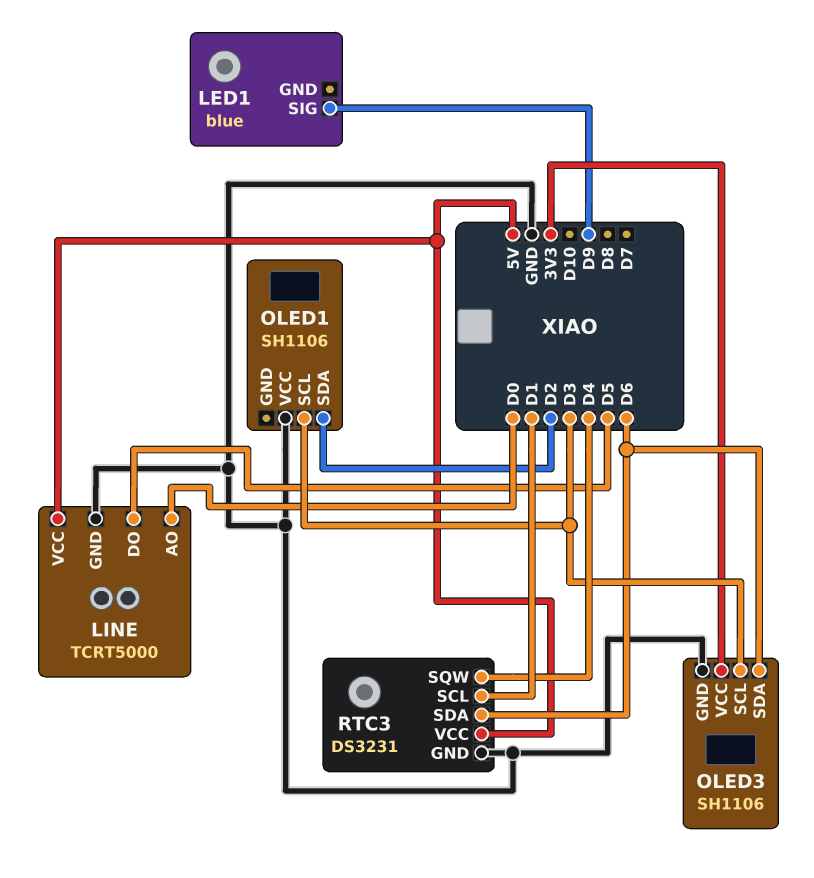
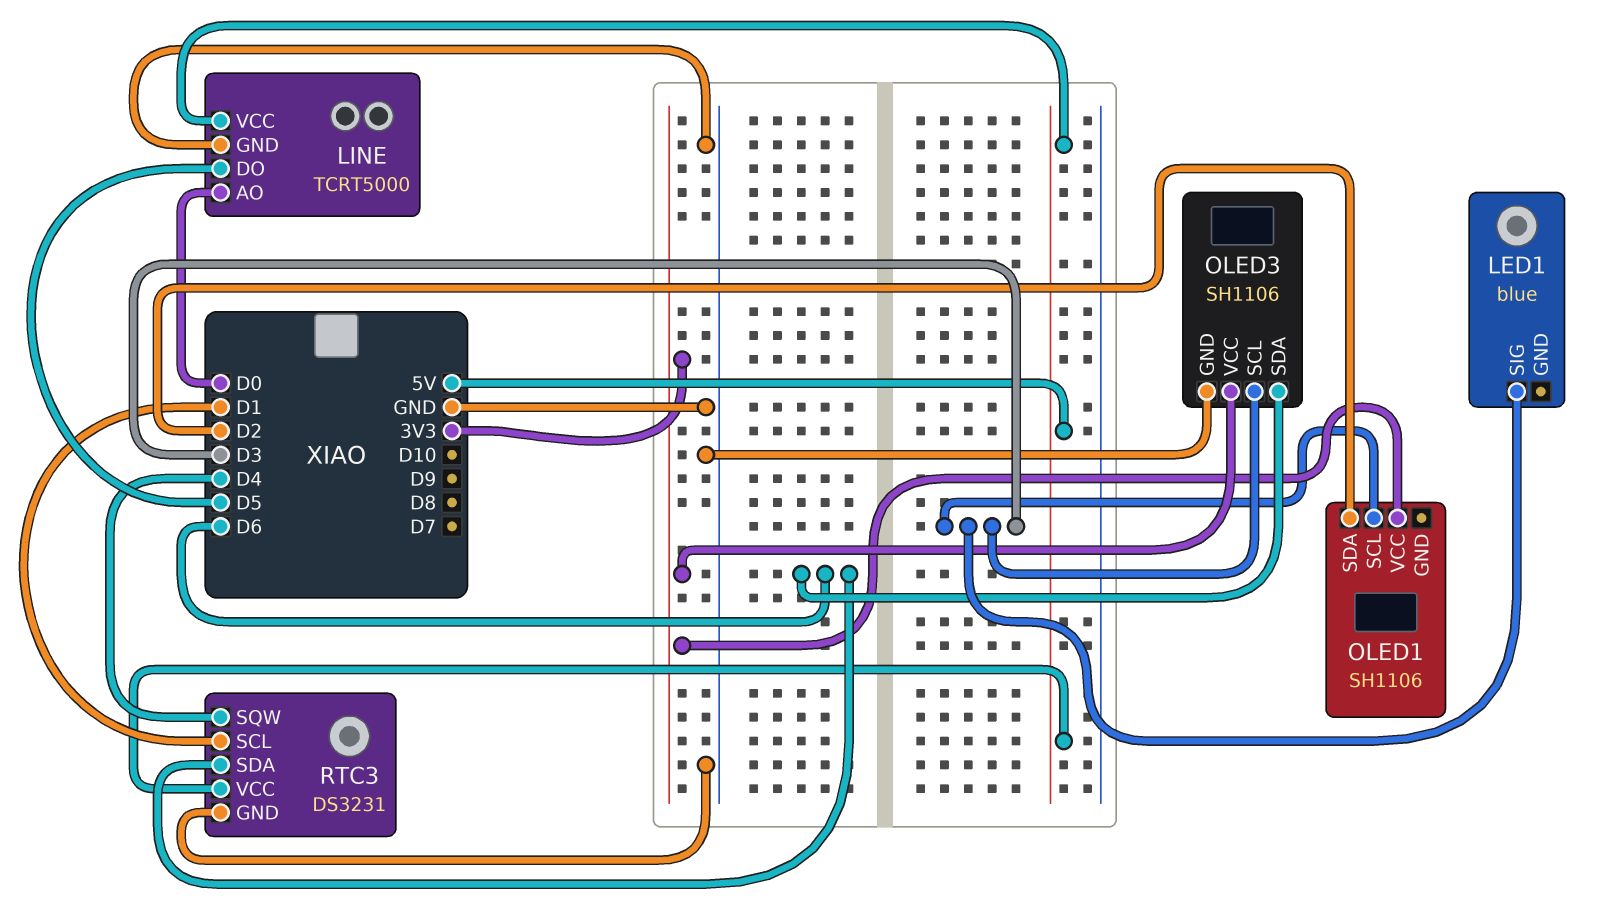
LED1 pin SIG: D9 -> D3
OLED1 pin VCC: GND -> 3V3

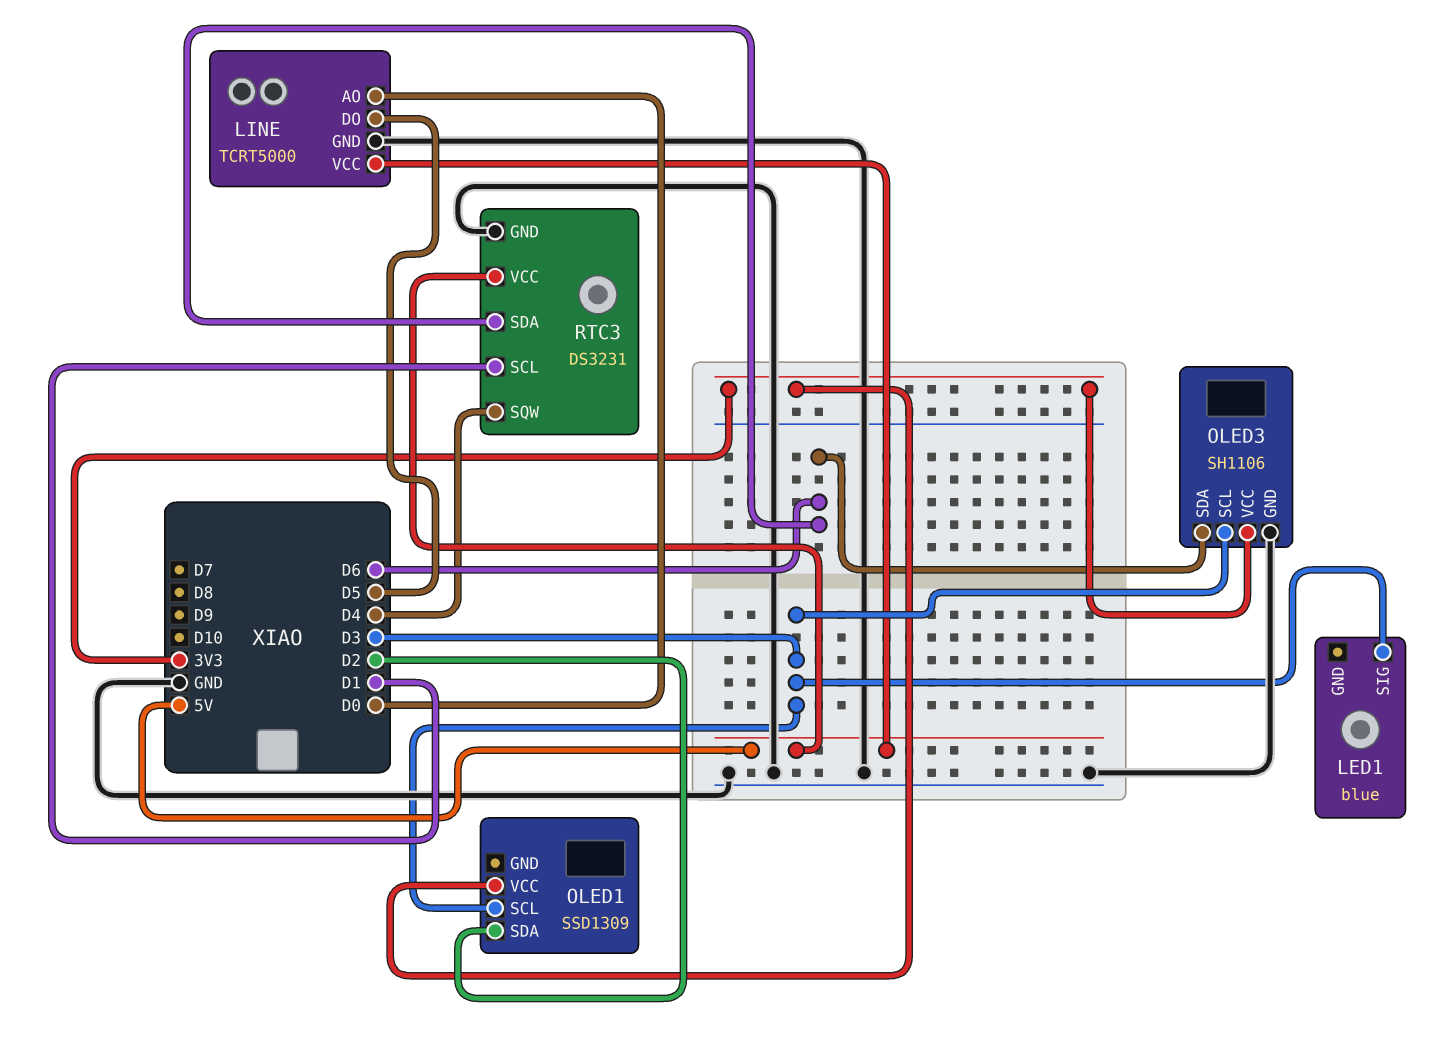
OLED1: SH1106 -> SSD1309

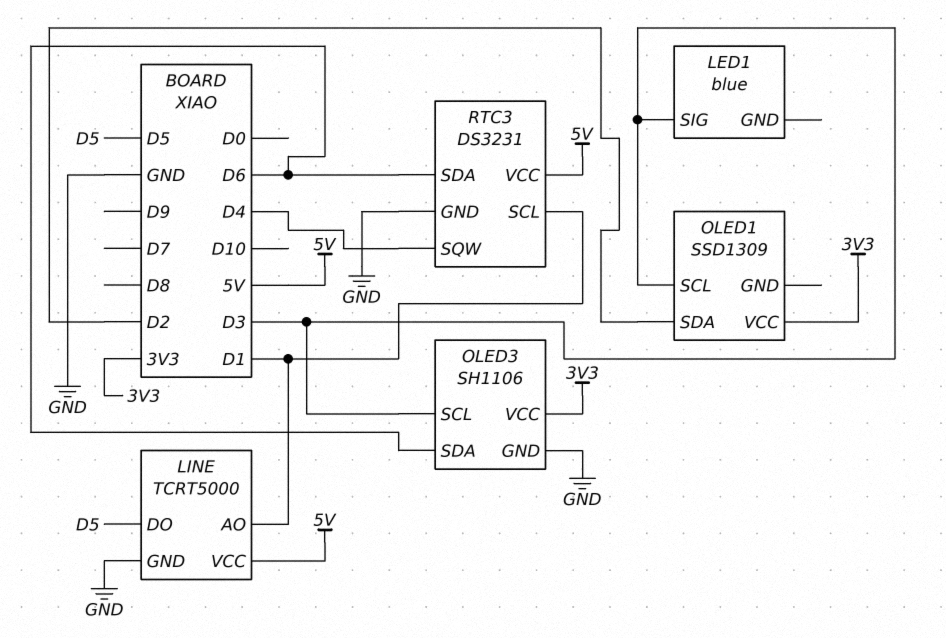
LINE pin AO: D0 -> D1

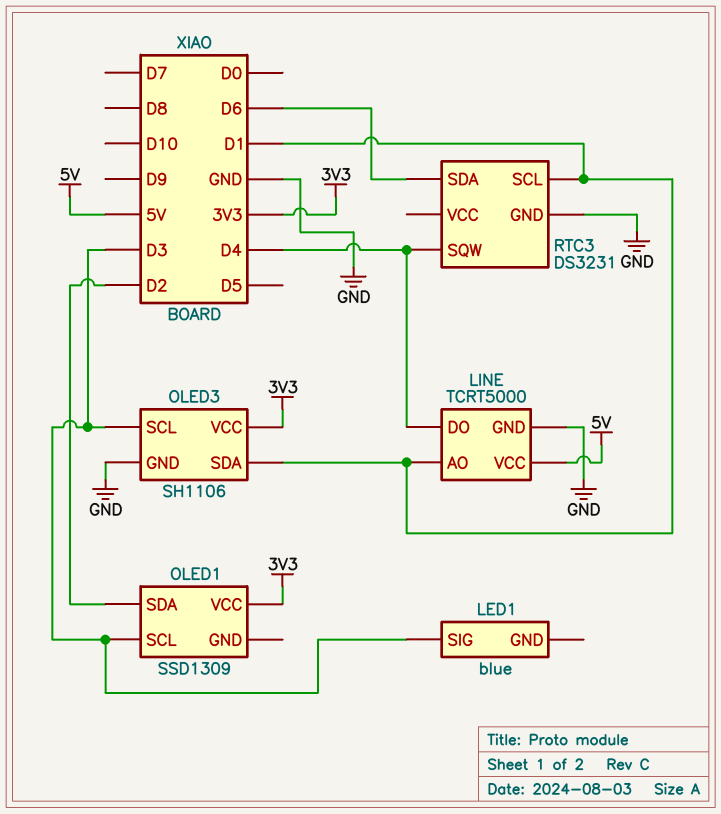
LINE pin DO: D5 -> D4
OLED3 pin SDA: D6 -> D1
RTC3 pin VCC: 5V -> none

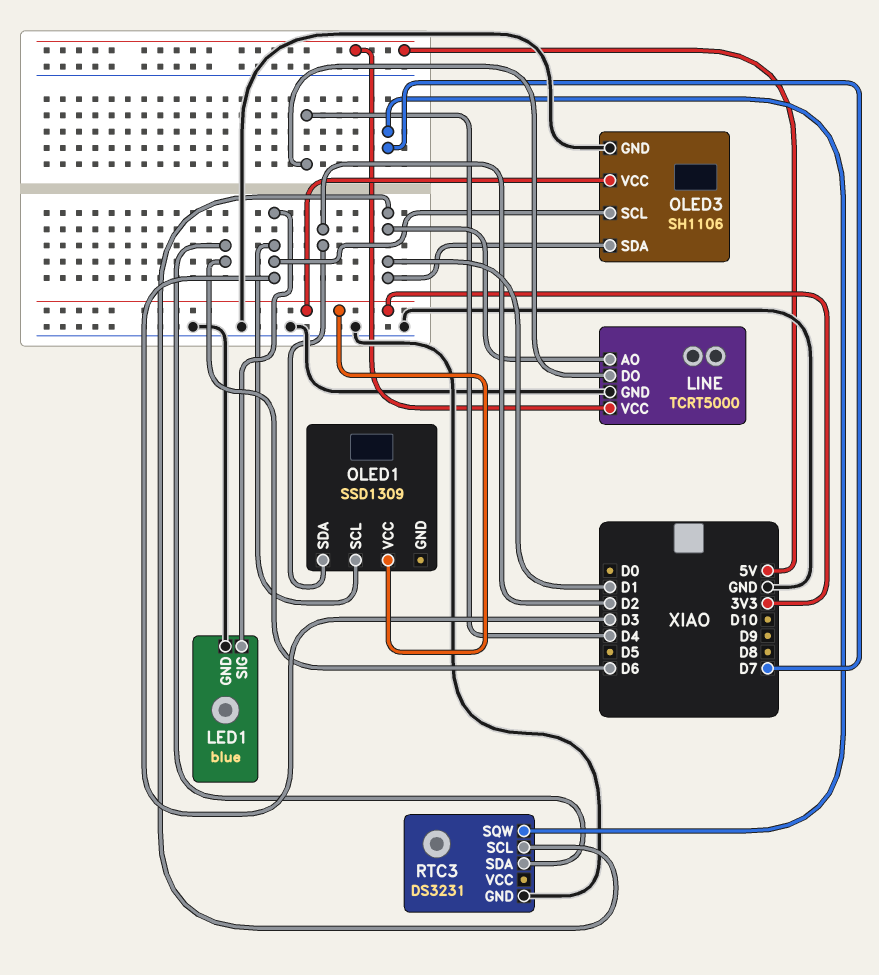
LED1 pin GND: none -> GND
RTC3 pin SQW: D4 -> D7

